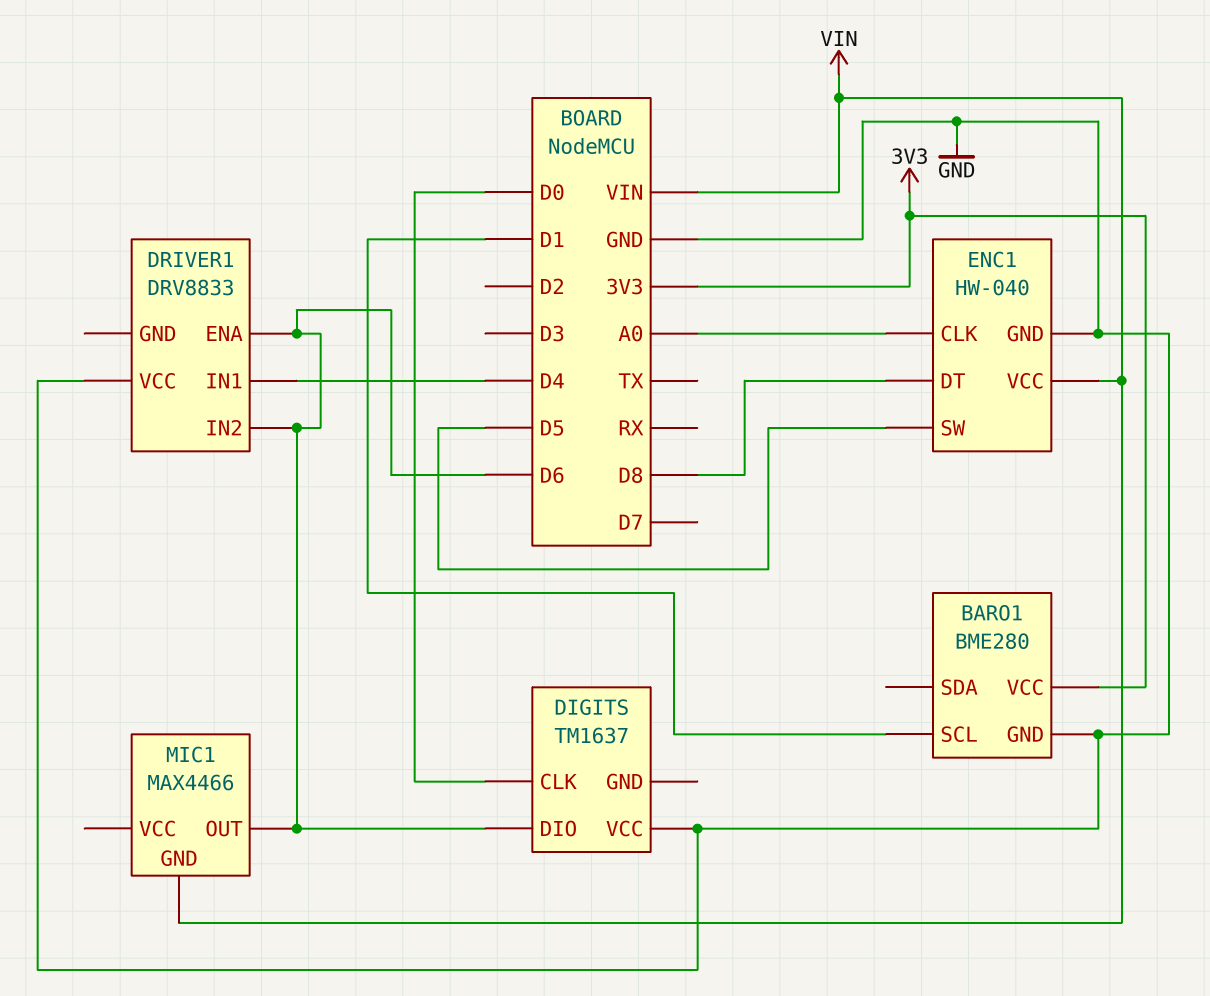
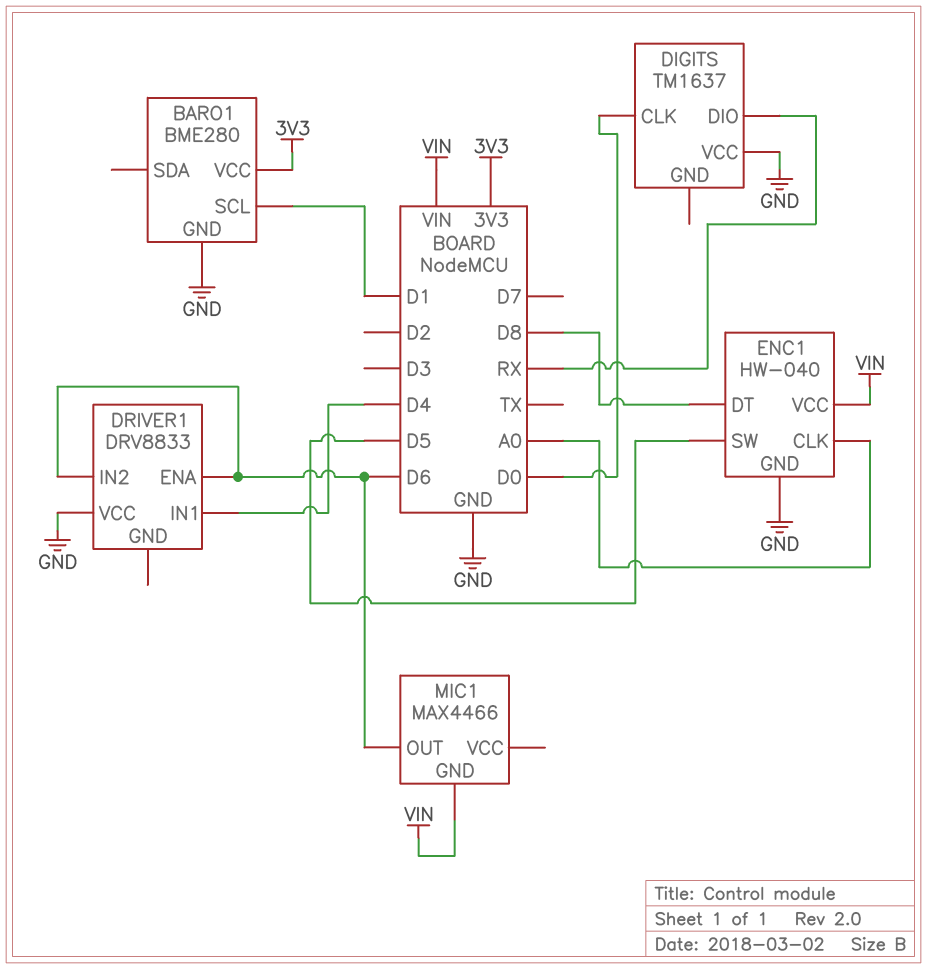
DIGITS pin DIO: D6 -> RX

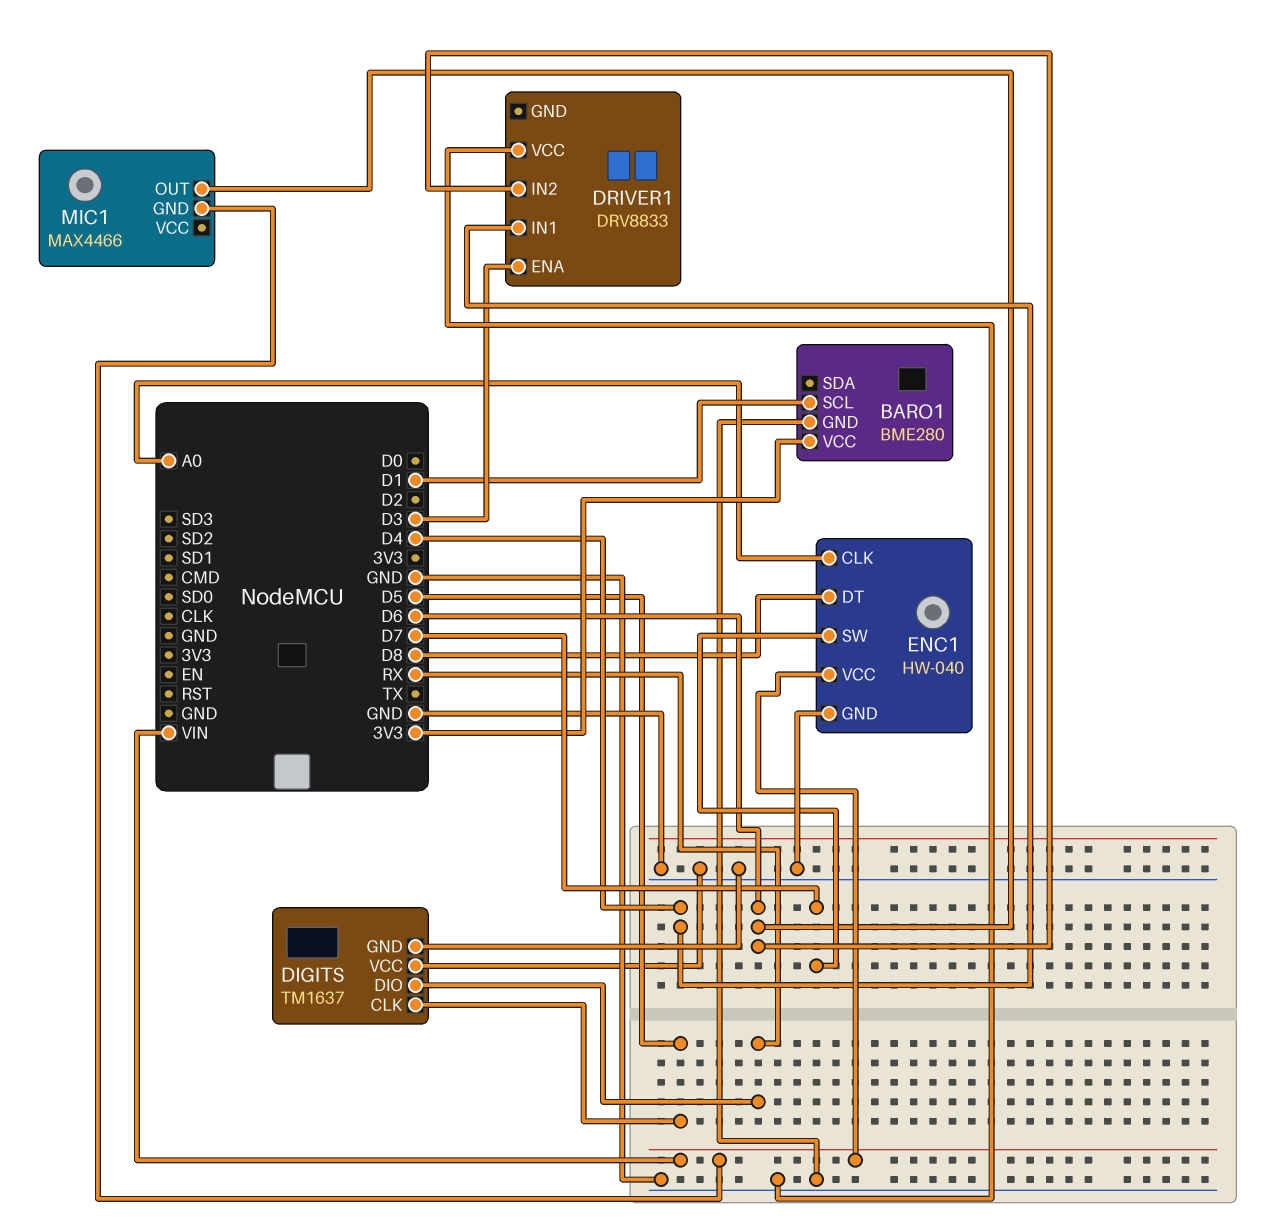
DIGITS pin CLK: D0 -> D5
DIGITS pin GND: none -> GND
DRIVER1 pin ENA: D6 -> D3
ENC1 pin SW: D5 -> D7

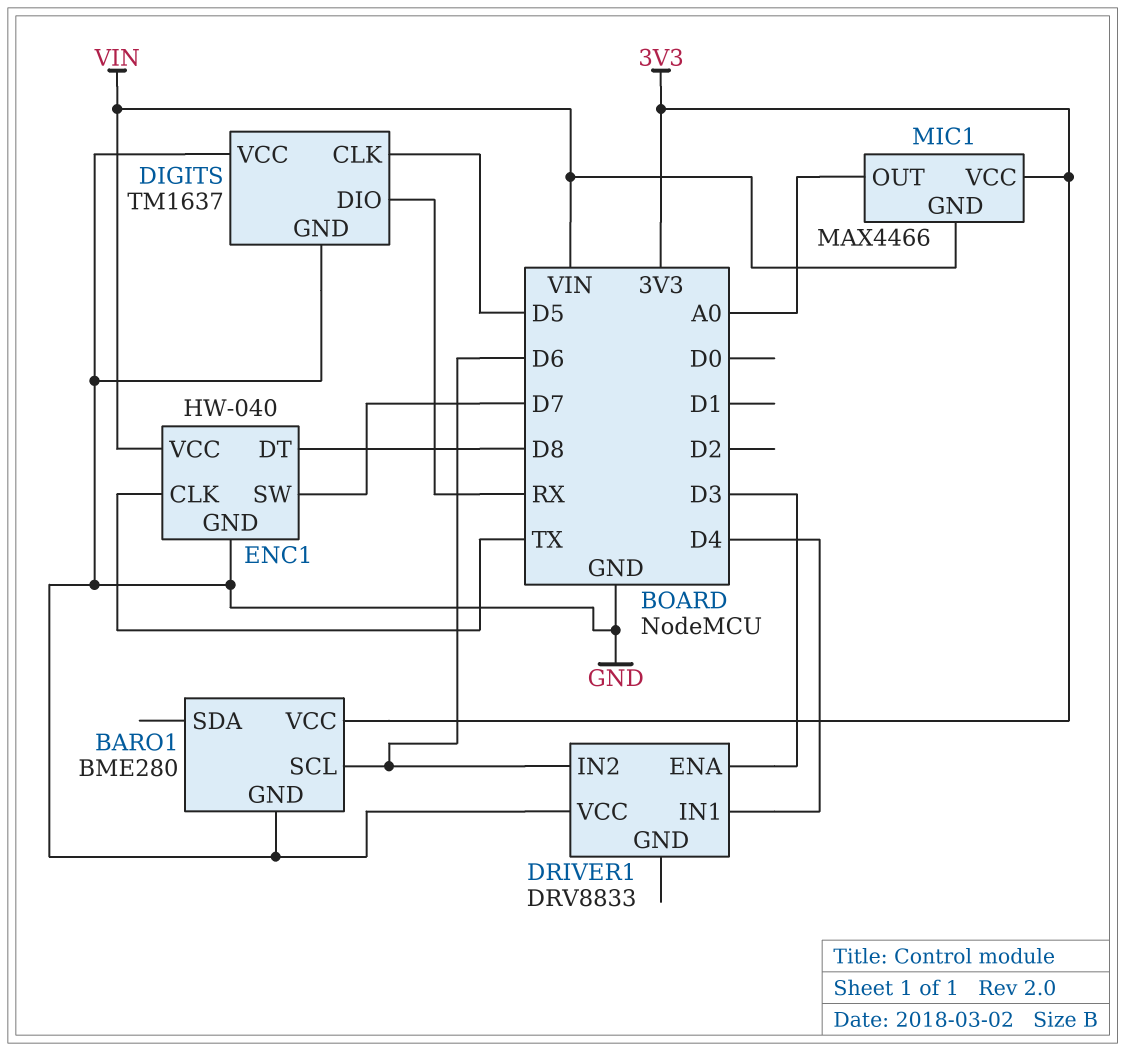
BARO1 pin SCL: D1 -> D6
ENC1 pin CLK: A0 -> TX
MIC1 pin OUT: D6 -> A0
MIC1 pin VCC: none -> 3V3

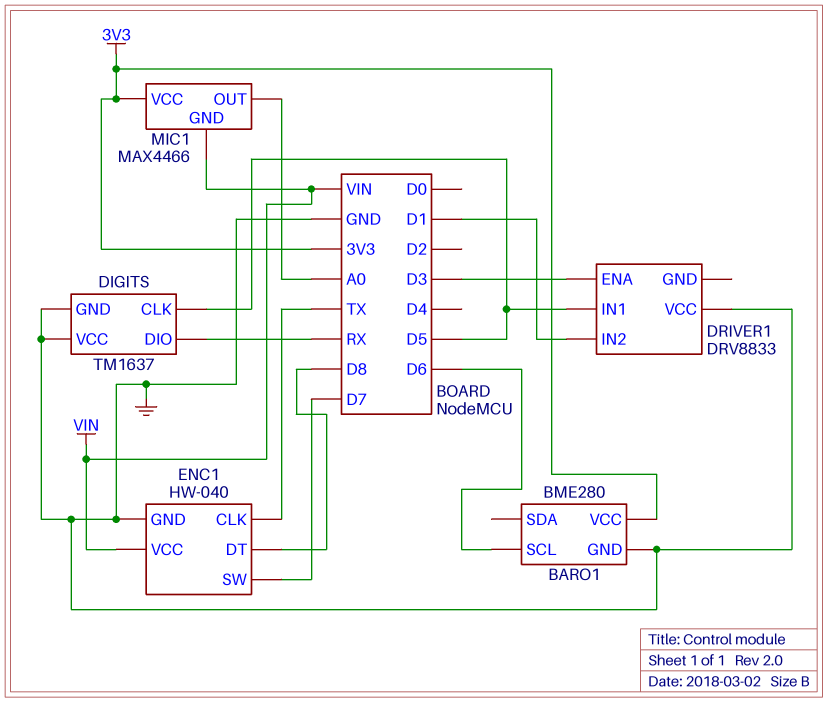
DRIVER1 pin IN1: D4 -> D5
DRIVER1 pin IN2: D6 -> D1

